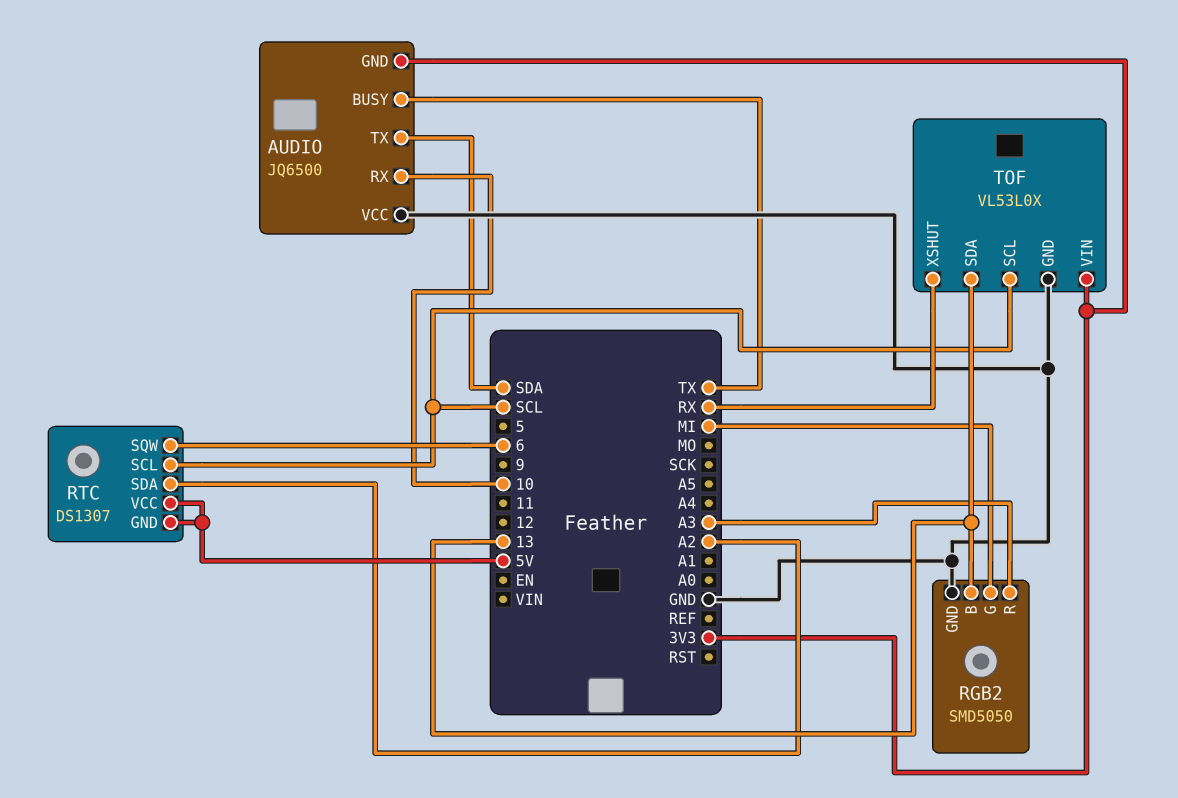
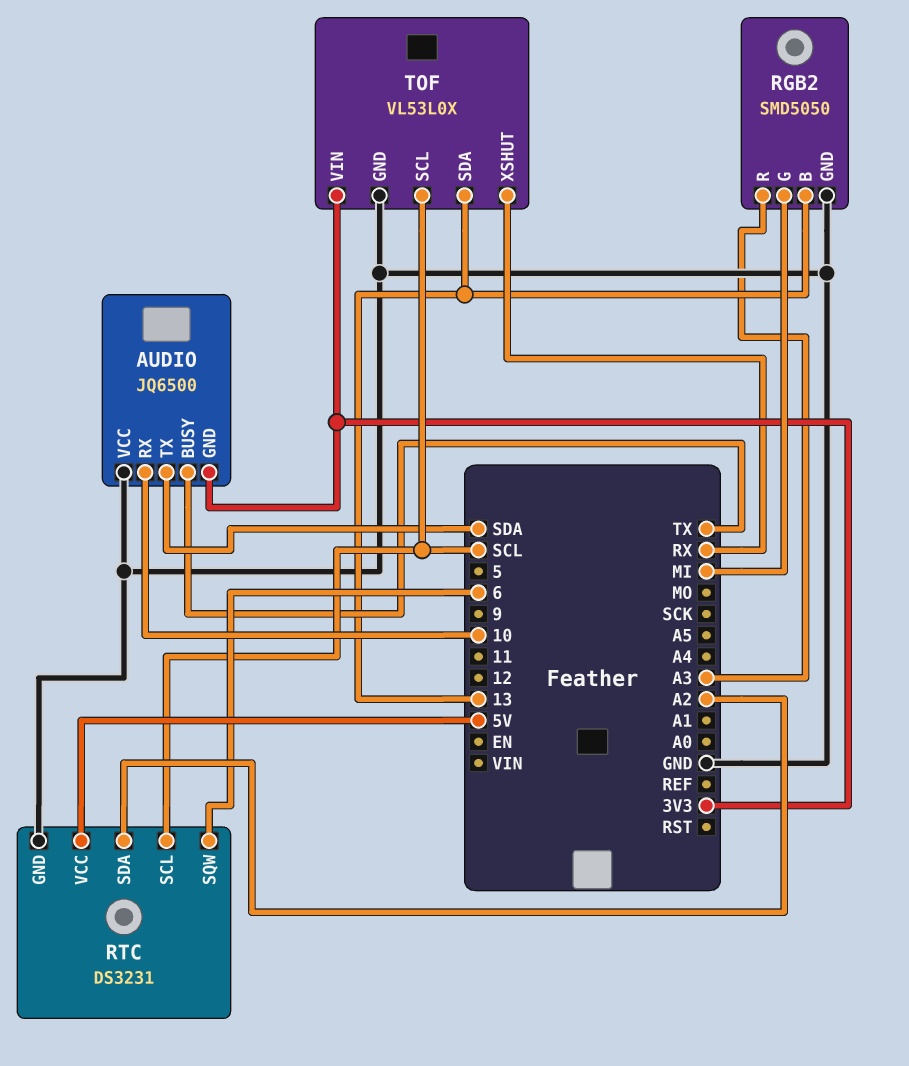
RTC: DS1307 -> DS3231
RTC pin GND: 5V -> GND

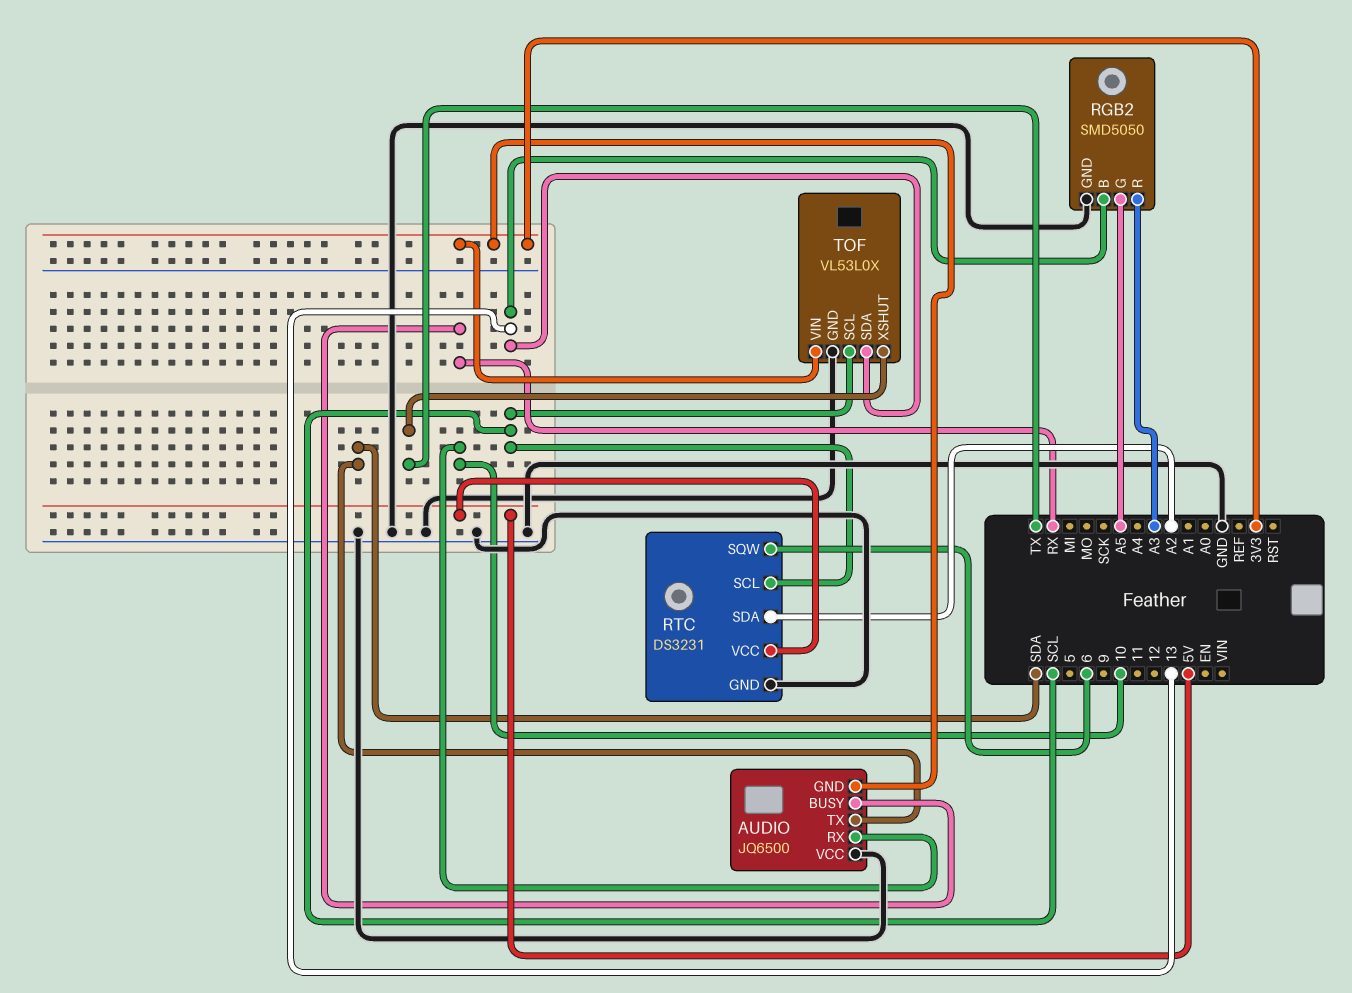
AUDIO pin BUSY: TX -> RX
RGB2 pin G: MI -> A5
TOF pin XSHUT: RX -> TX

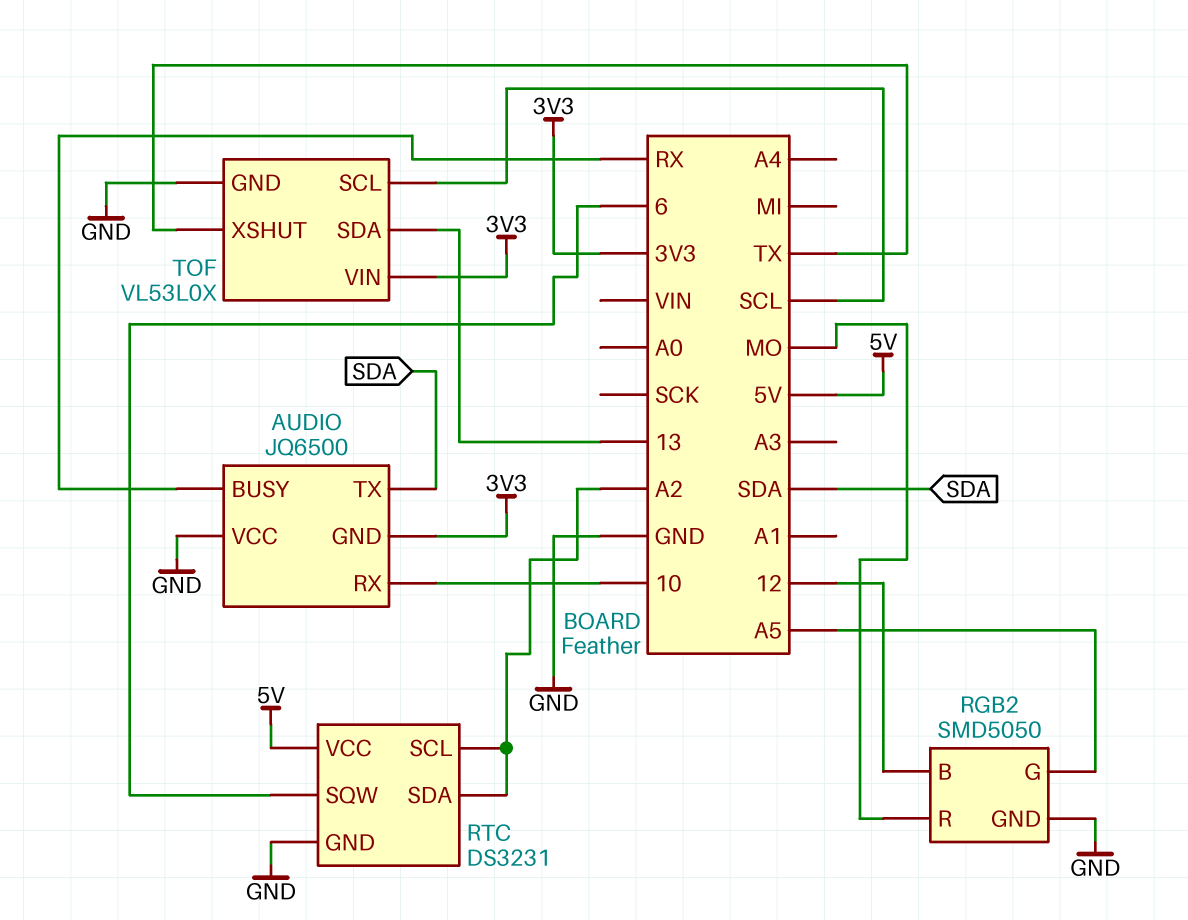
RGB2 pin B: 13 -> 12
RGB2 pin R: A3 -> MO
RTC pin SCL: SCL -> A2

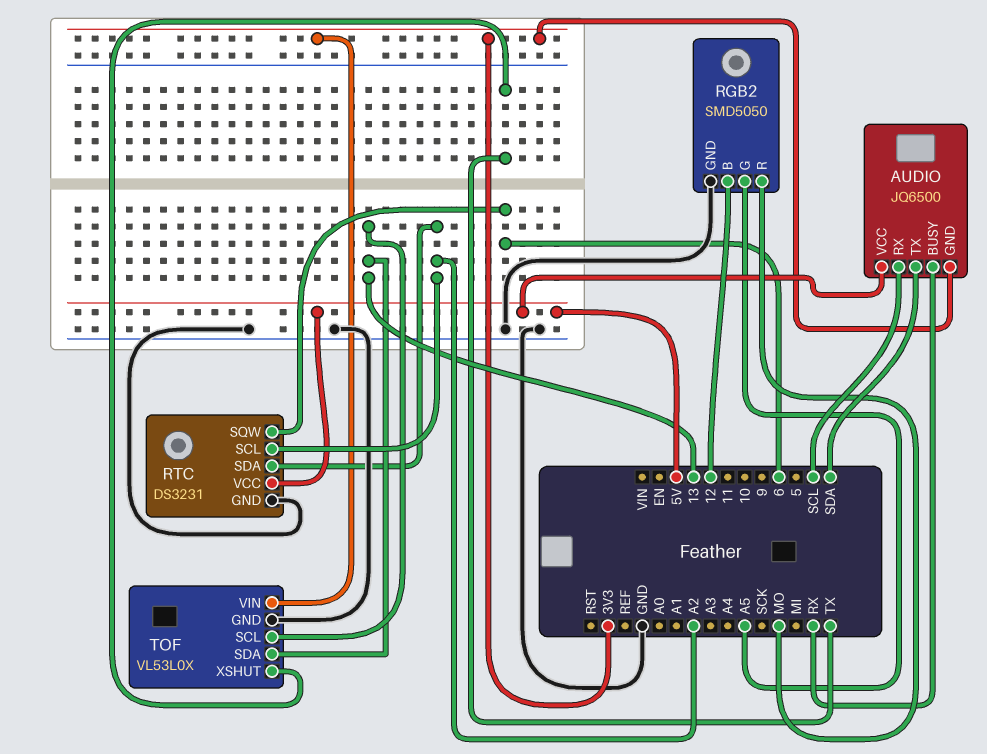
AUDIO pin RX: 10 -> SCL
AUDIO pin VCC: GND -> 5V
TOF pin SCL: SCL -> 13

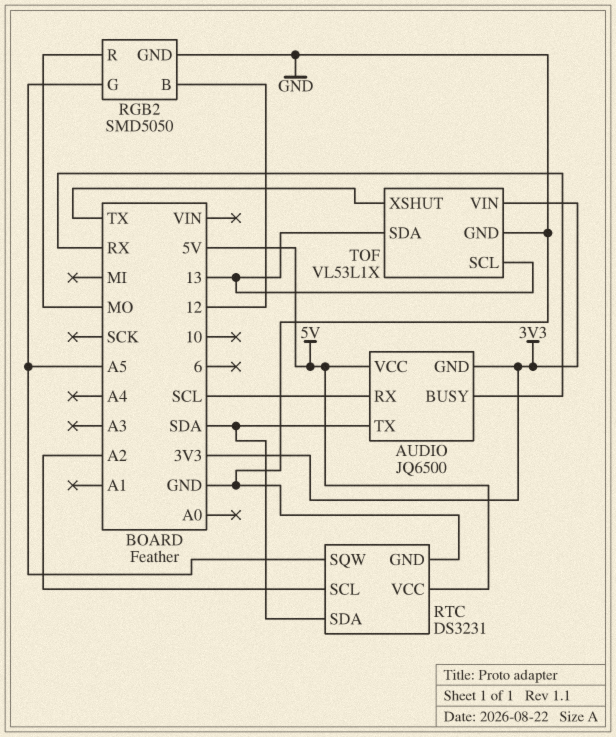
RTC pin SDA: A2 -> SDA
RTC pin SQW: 6 -> A5
TOF: VL53L0X -> VL53L1X

